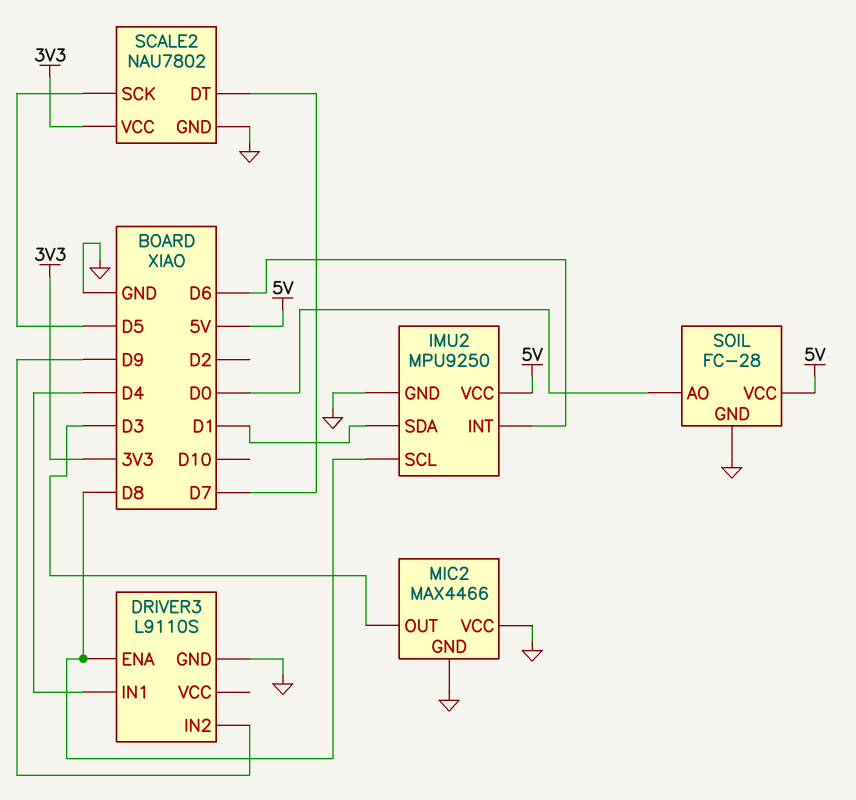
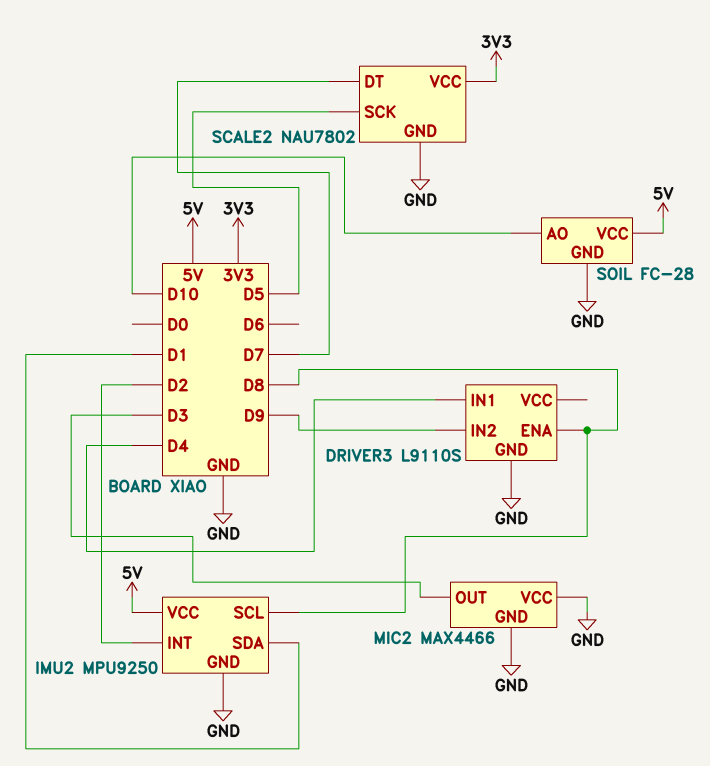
IMU2 pin INT: D6 -> D2
SOIL pin AO: D0 -> D10

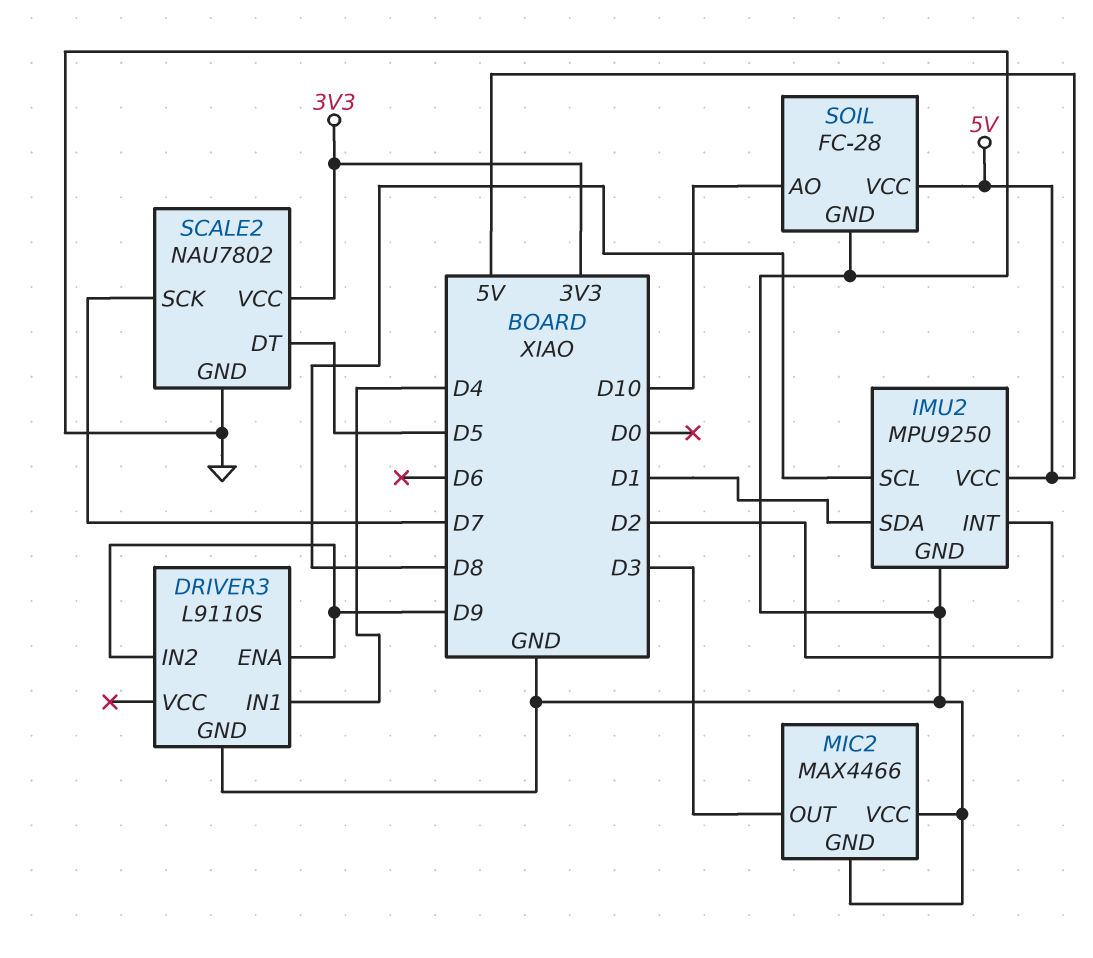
DRIVER3 pin ENA: D8 -> D9
SCALE2 pin DT: D7 -> D5
SCALE2 pin SCK: D5 -> D7

